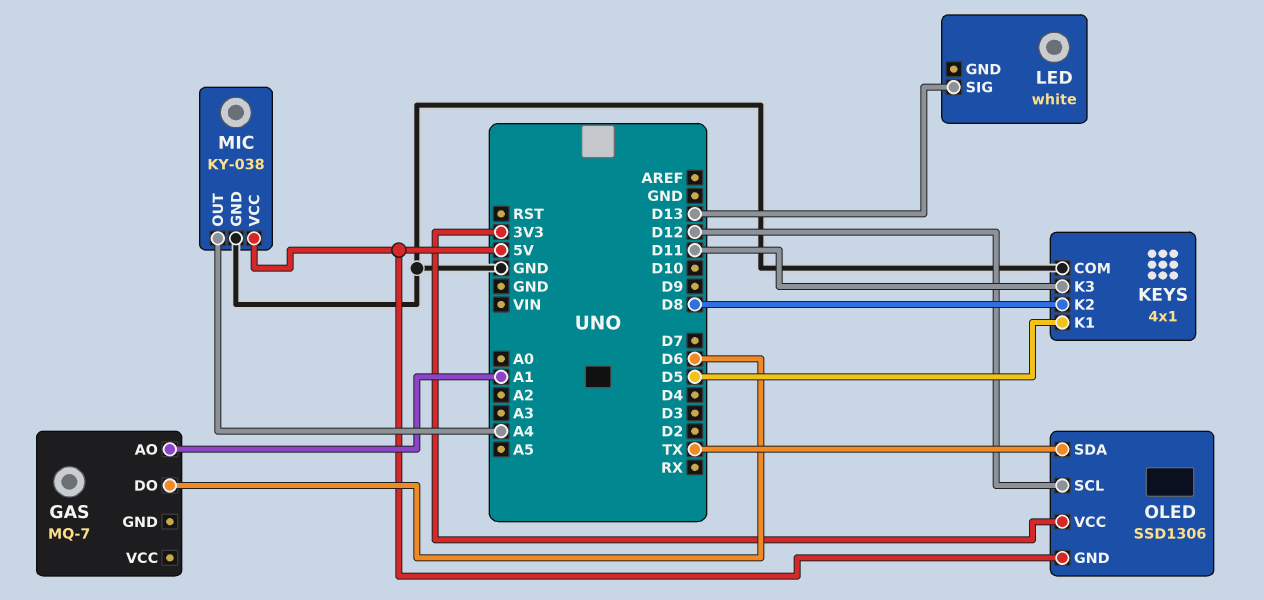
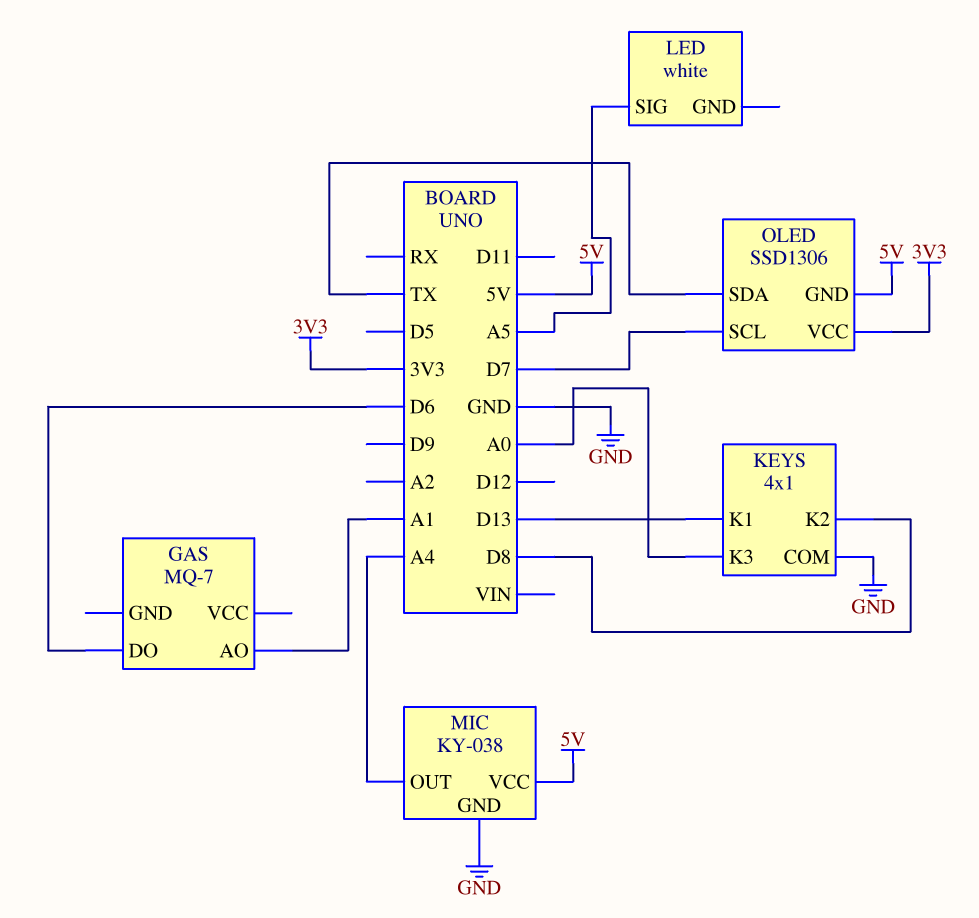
KEYS pin K1: D5 -> D13
KEYS pin K3: D11 -> A0
LED pin SIG: D13 -> A5
OLED pin SCL: D12 -> D7

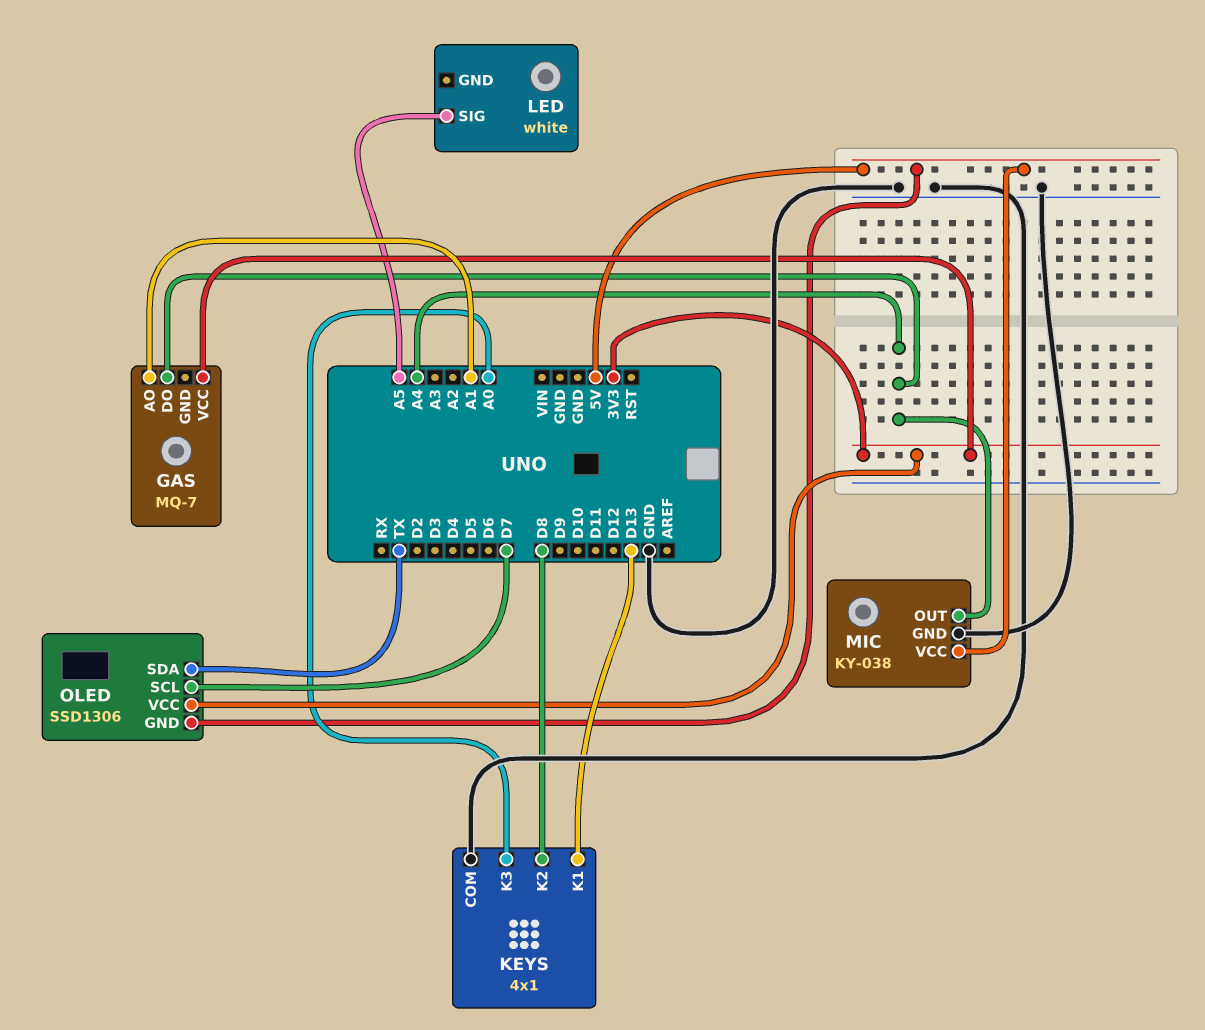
GAS pin DO: D6 -> A4
GAS pin VCC: none -> 3V3

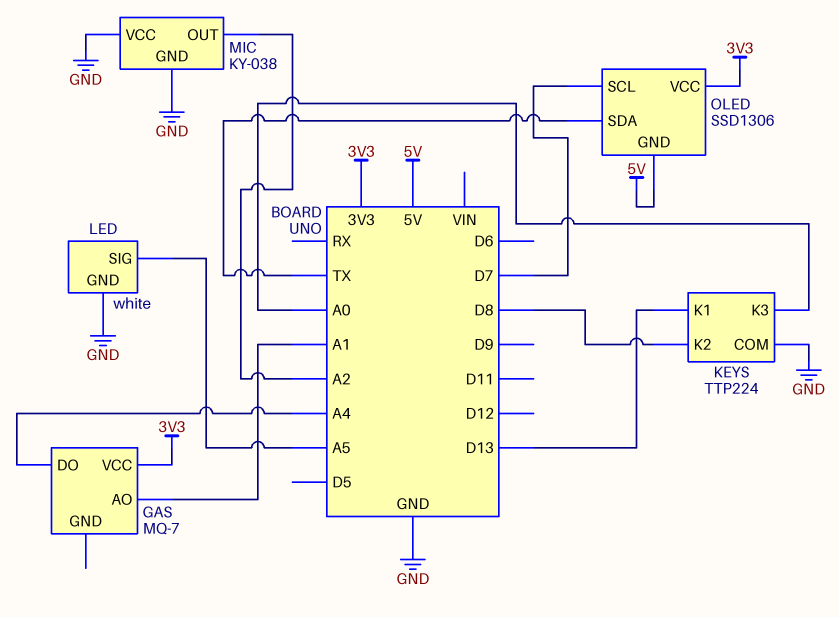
KEYS: 4x1 -> TTP224
LED pin GND: none -> GND
MIC pin OUT: A4 -> A2
MIC pin VCC: 5V -> GND

